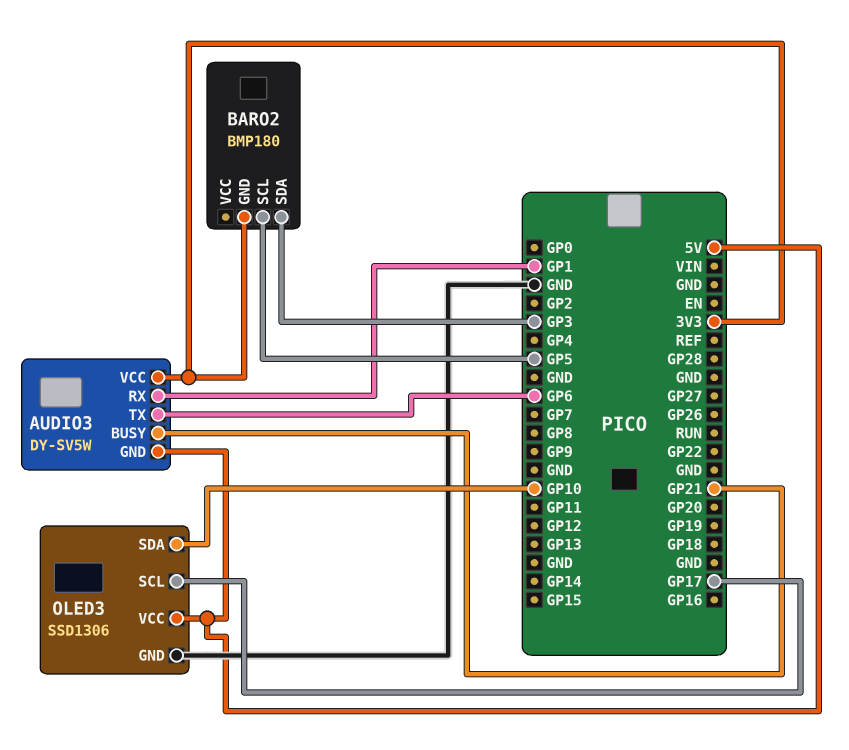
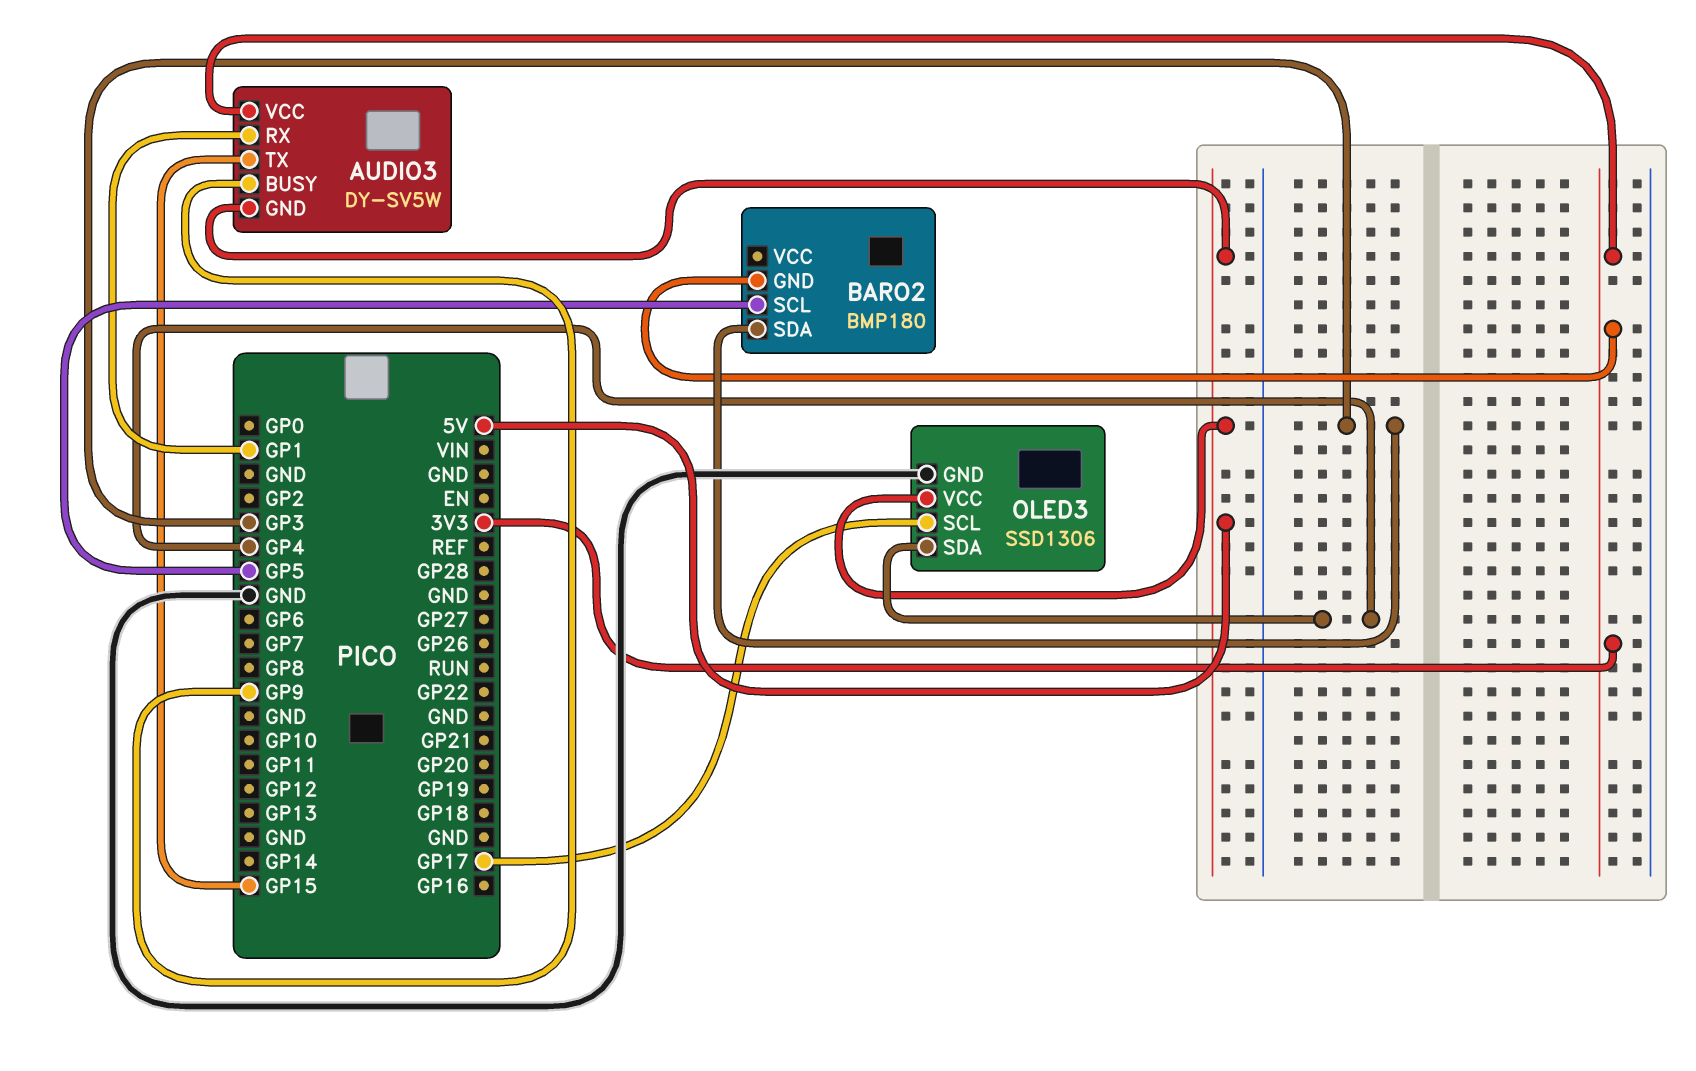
AUDIO3 pin BUSY: GP21 -> GP9
AUDIO3 pin TX: GP6 -> GP15
OLED3 pin SDA: GP10 -> GP4

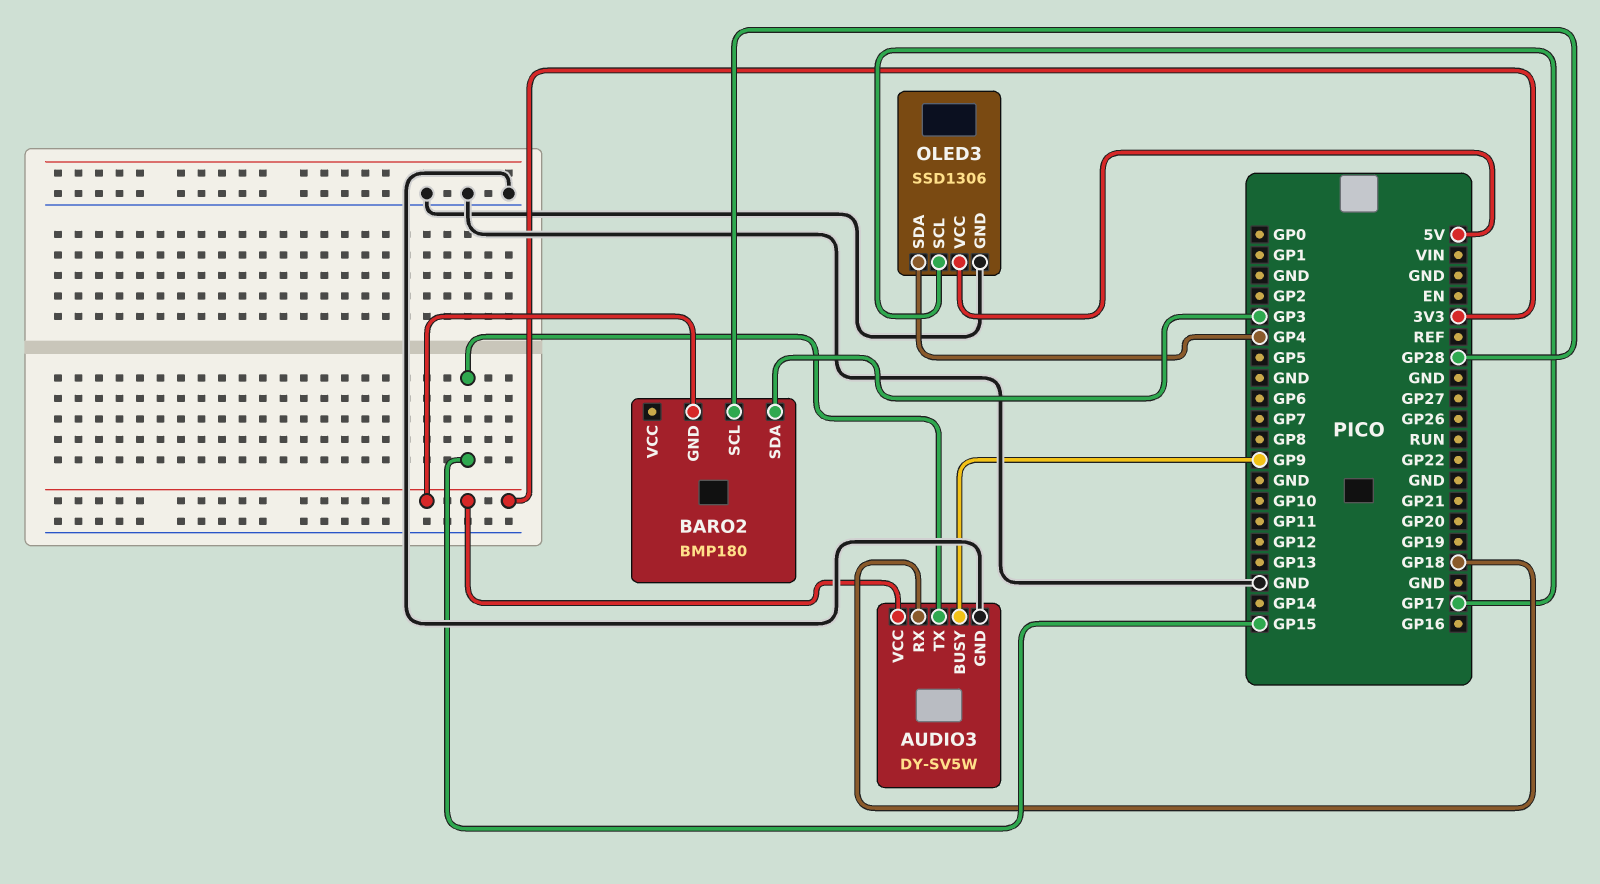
AUDIO3 pin GND: 5V -> GND
AUDIO3 pin RX: GP1 -> GP18
BARO2 pin SCL: GP5 -> GP28

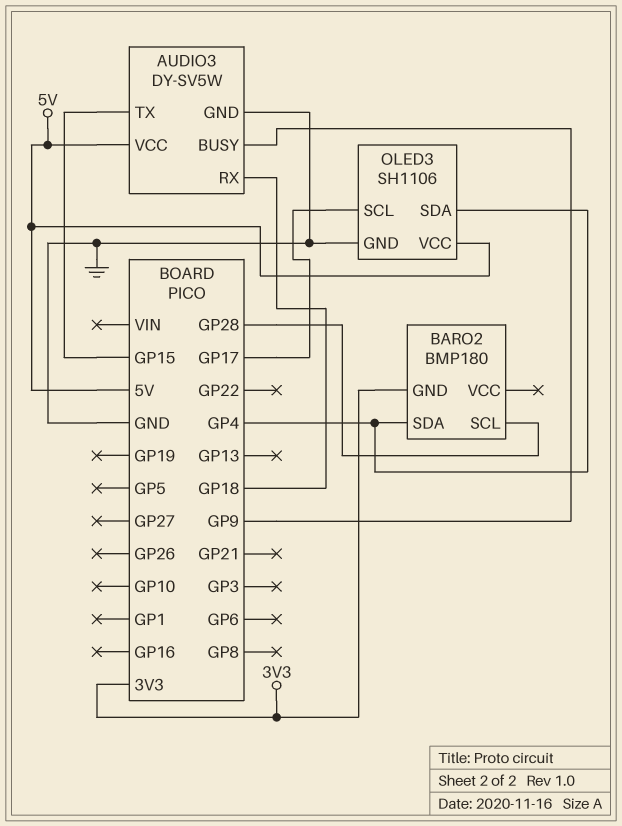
AUDIO3 pin VCC: 3V3 -> 5V
BARO2 pin SDA: GP3 -> GP4
OLED3: SSD1306 -> SH1106

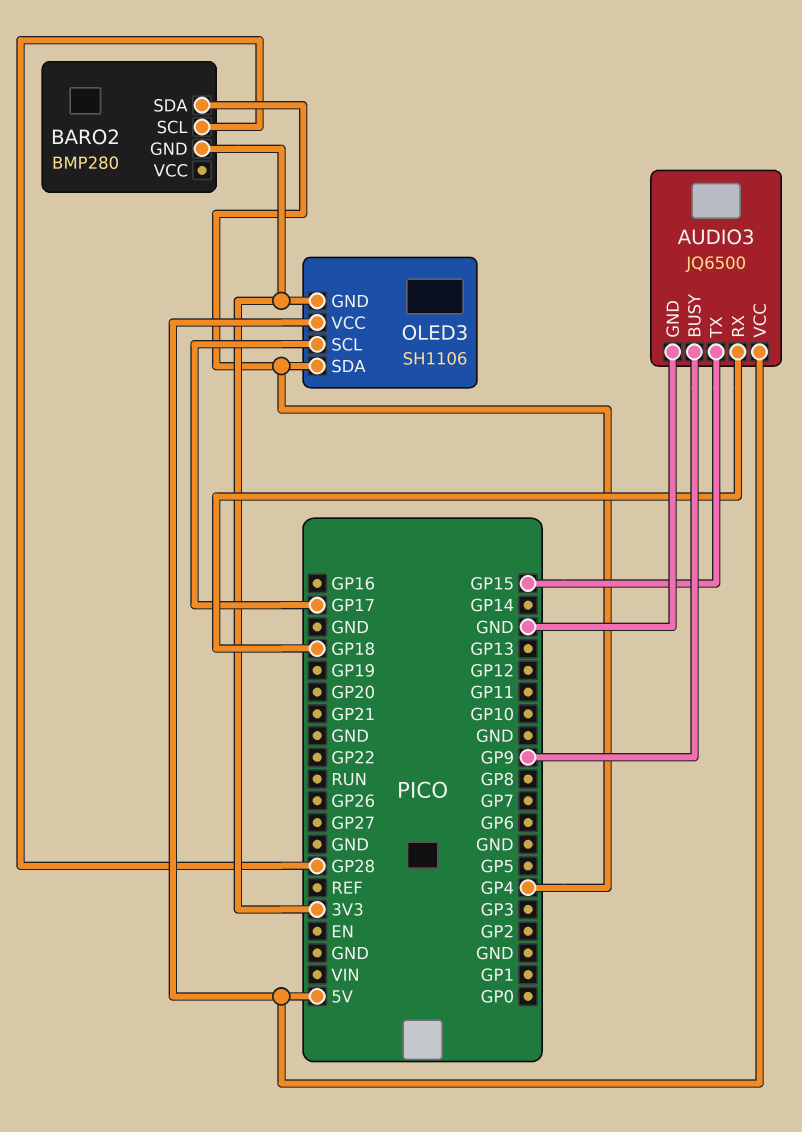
AUDIO3: DY-SV5W -> JQ6500
BARO2: BMP180 -> BMP280
OLED3 pin GND: GND -> 3V3

